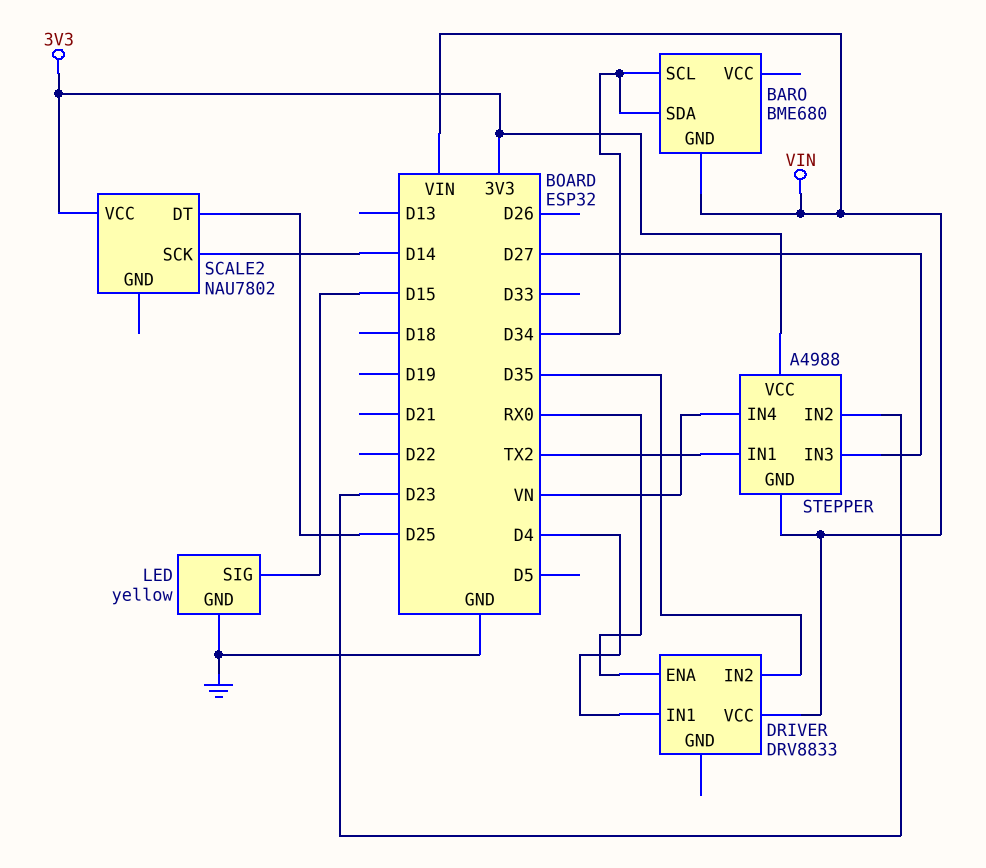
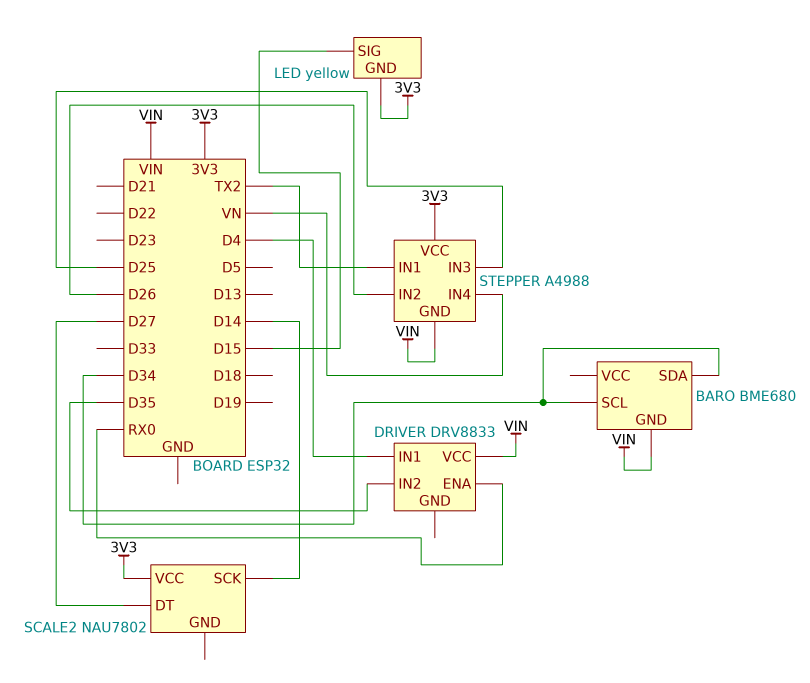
LED pin GND: GND -> 3V3
SCALE2 pin DT: D25 -> D27
STEPPER pin IN2: D23 -> D26
STEPPER pin IN3: D27 -> D25

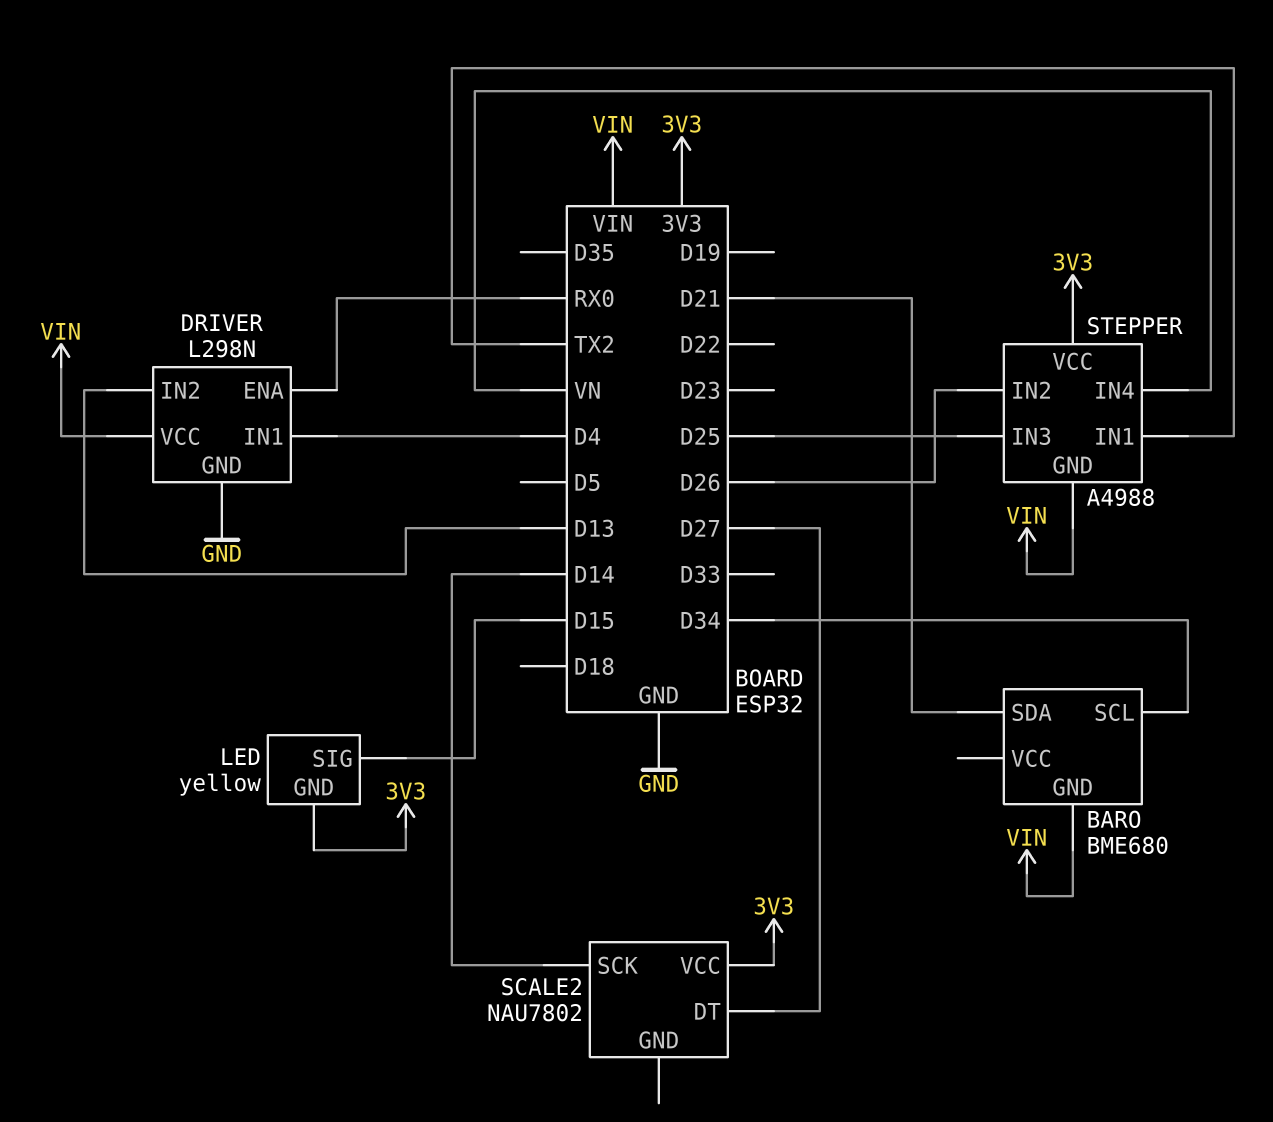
BARO pin SDA: D34 -> D21
DRIVER: DRV8833 -> L298N
DRIVER pin GND: none -> GND
DRIVER pin IN2: D35 -> D13

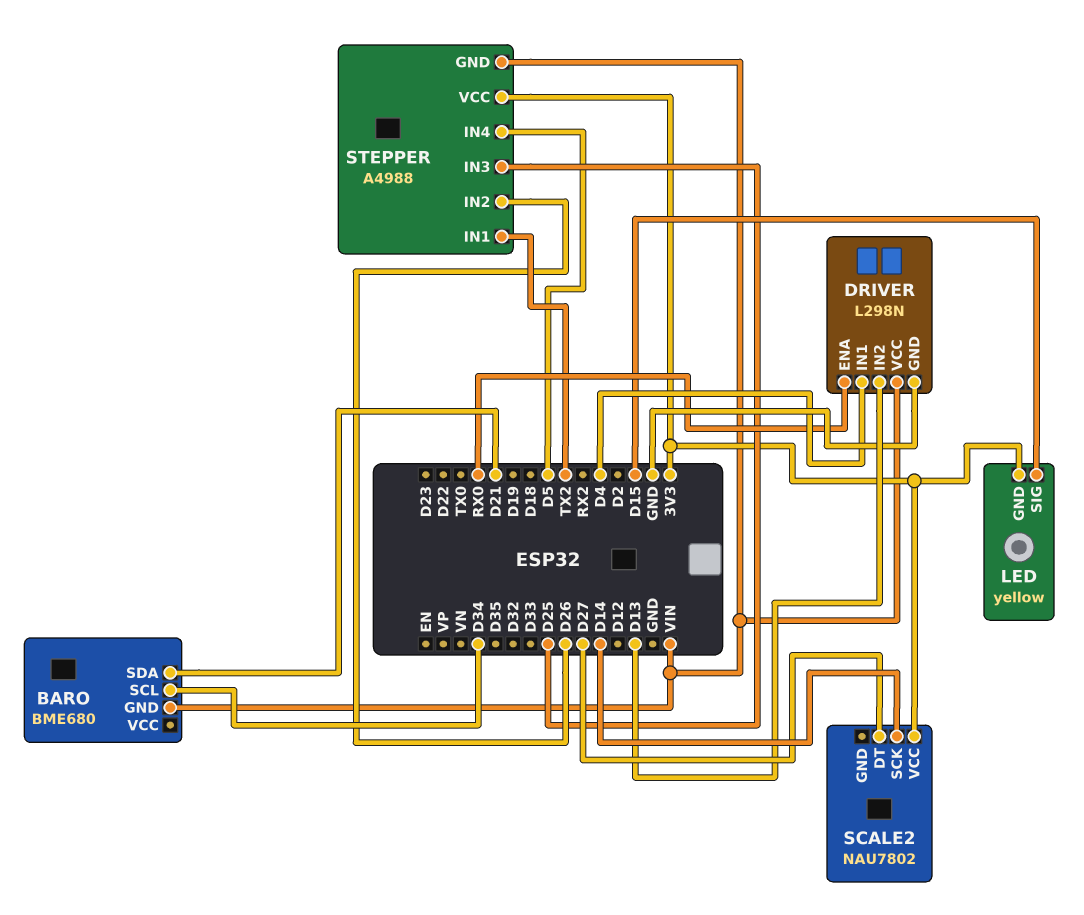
STEPPER pin IN4: VN -> D5

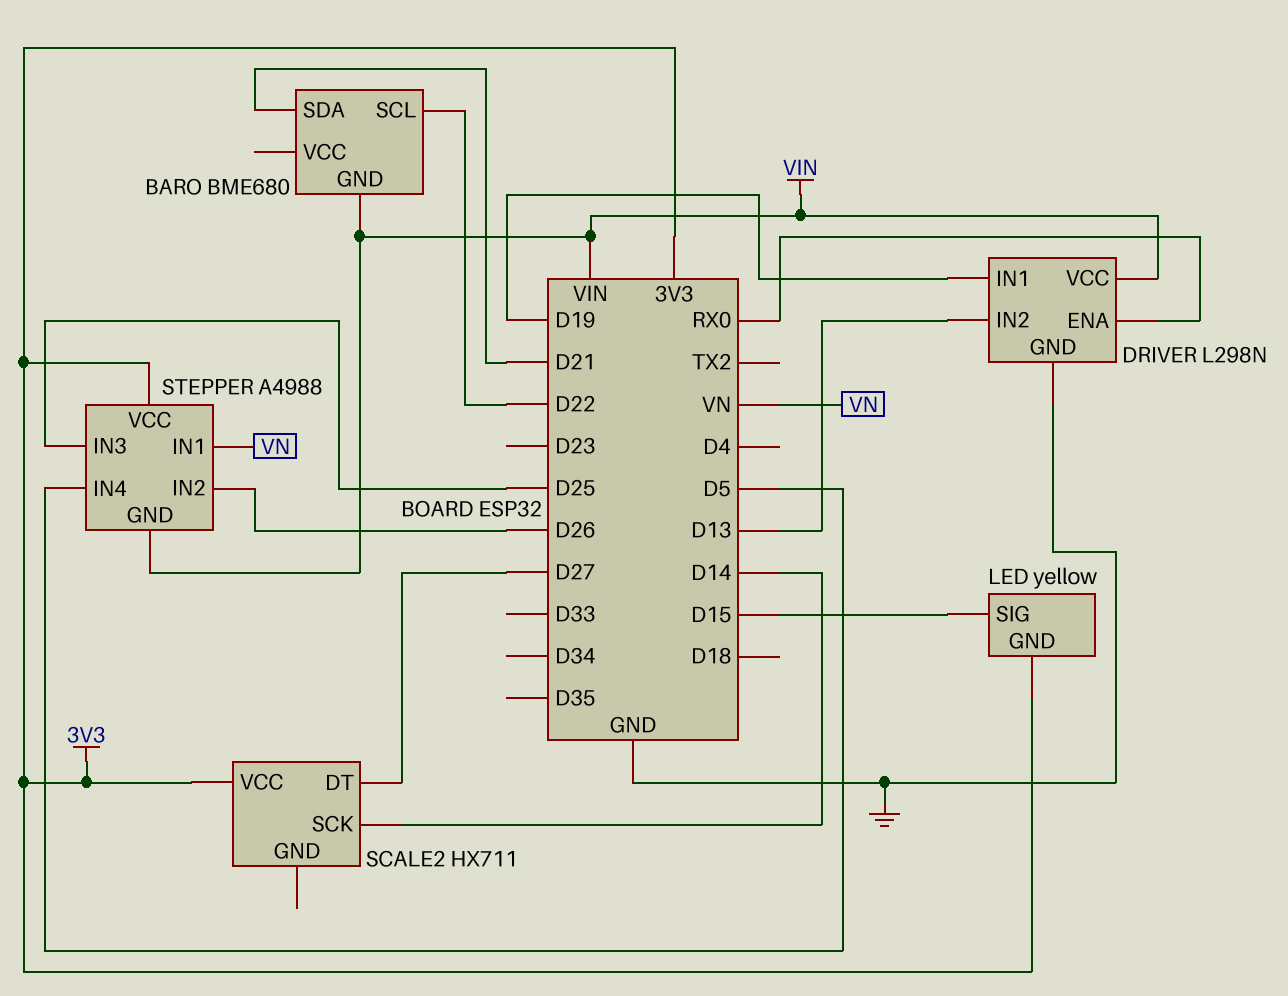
BARO pin SCL: D34 -> D22
DRIVER pin IN1: D4 -> D19
SCALE2: NAU7802 -> HX711
STEPPER pin IN1: TX2 -> VN

